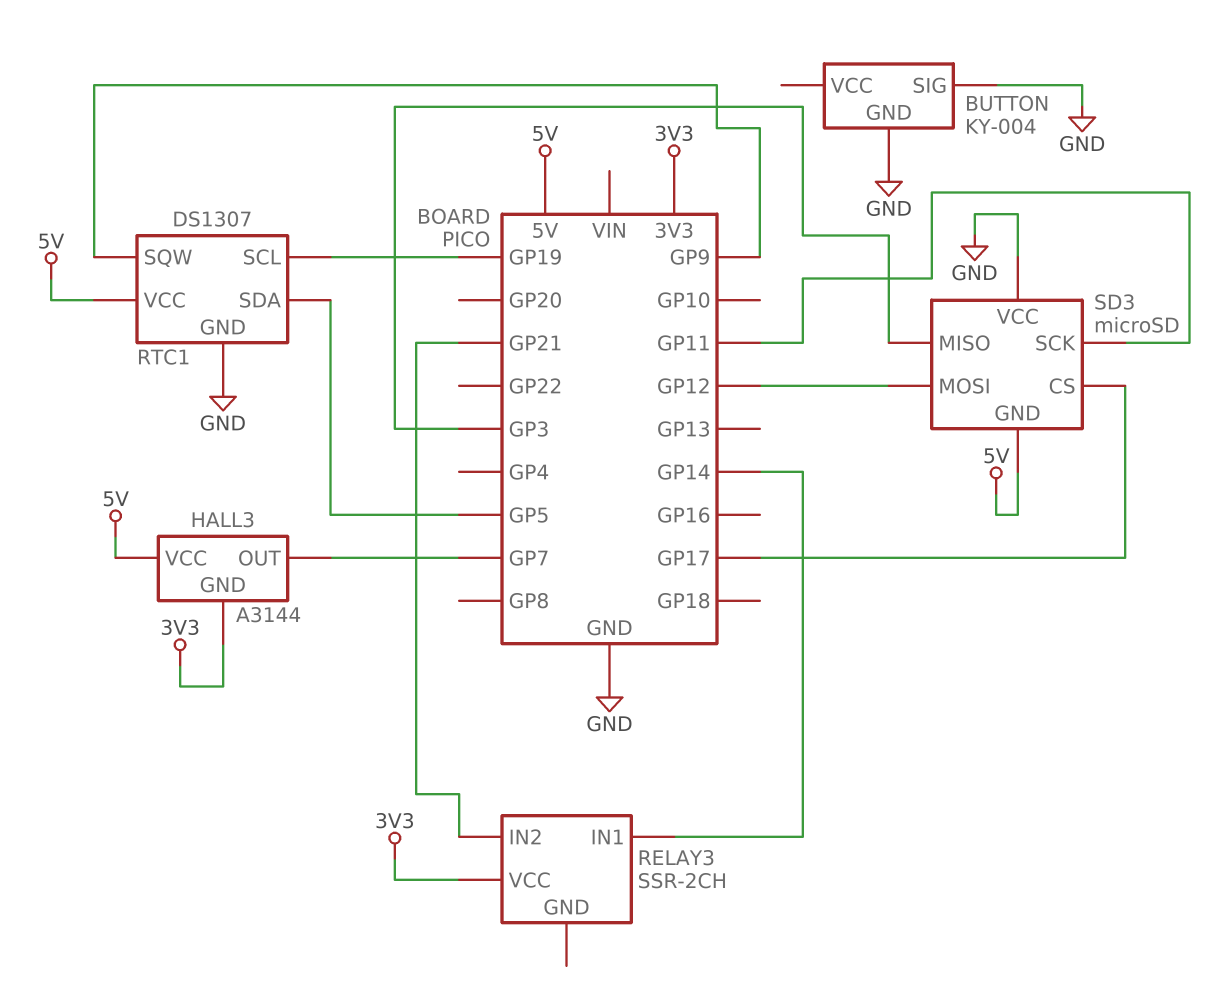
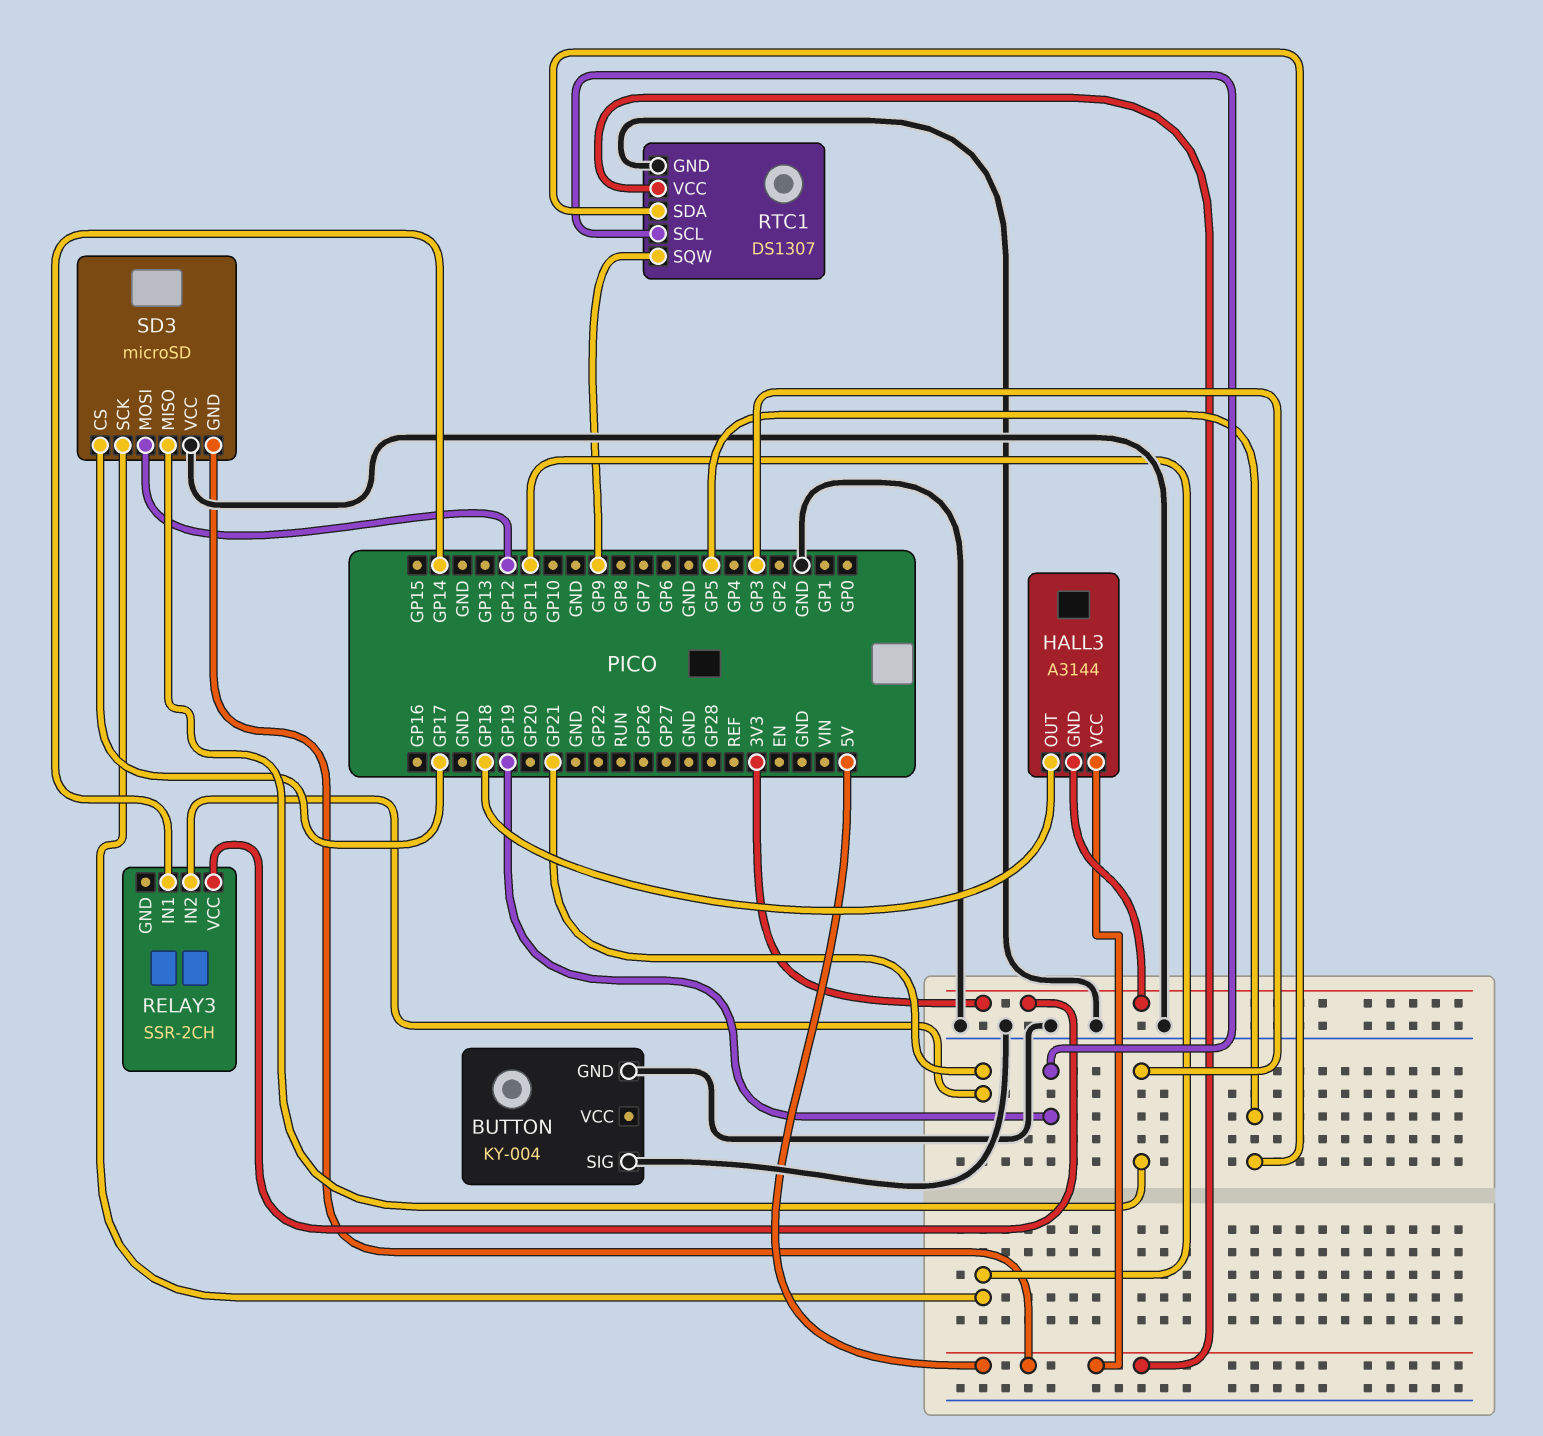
HALL3 pin OUT: GP7 -> GP18

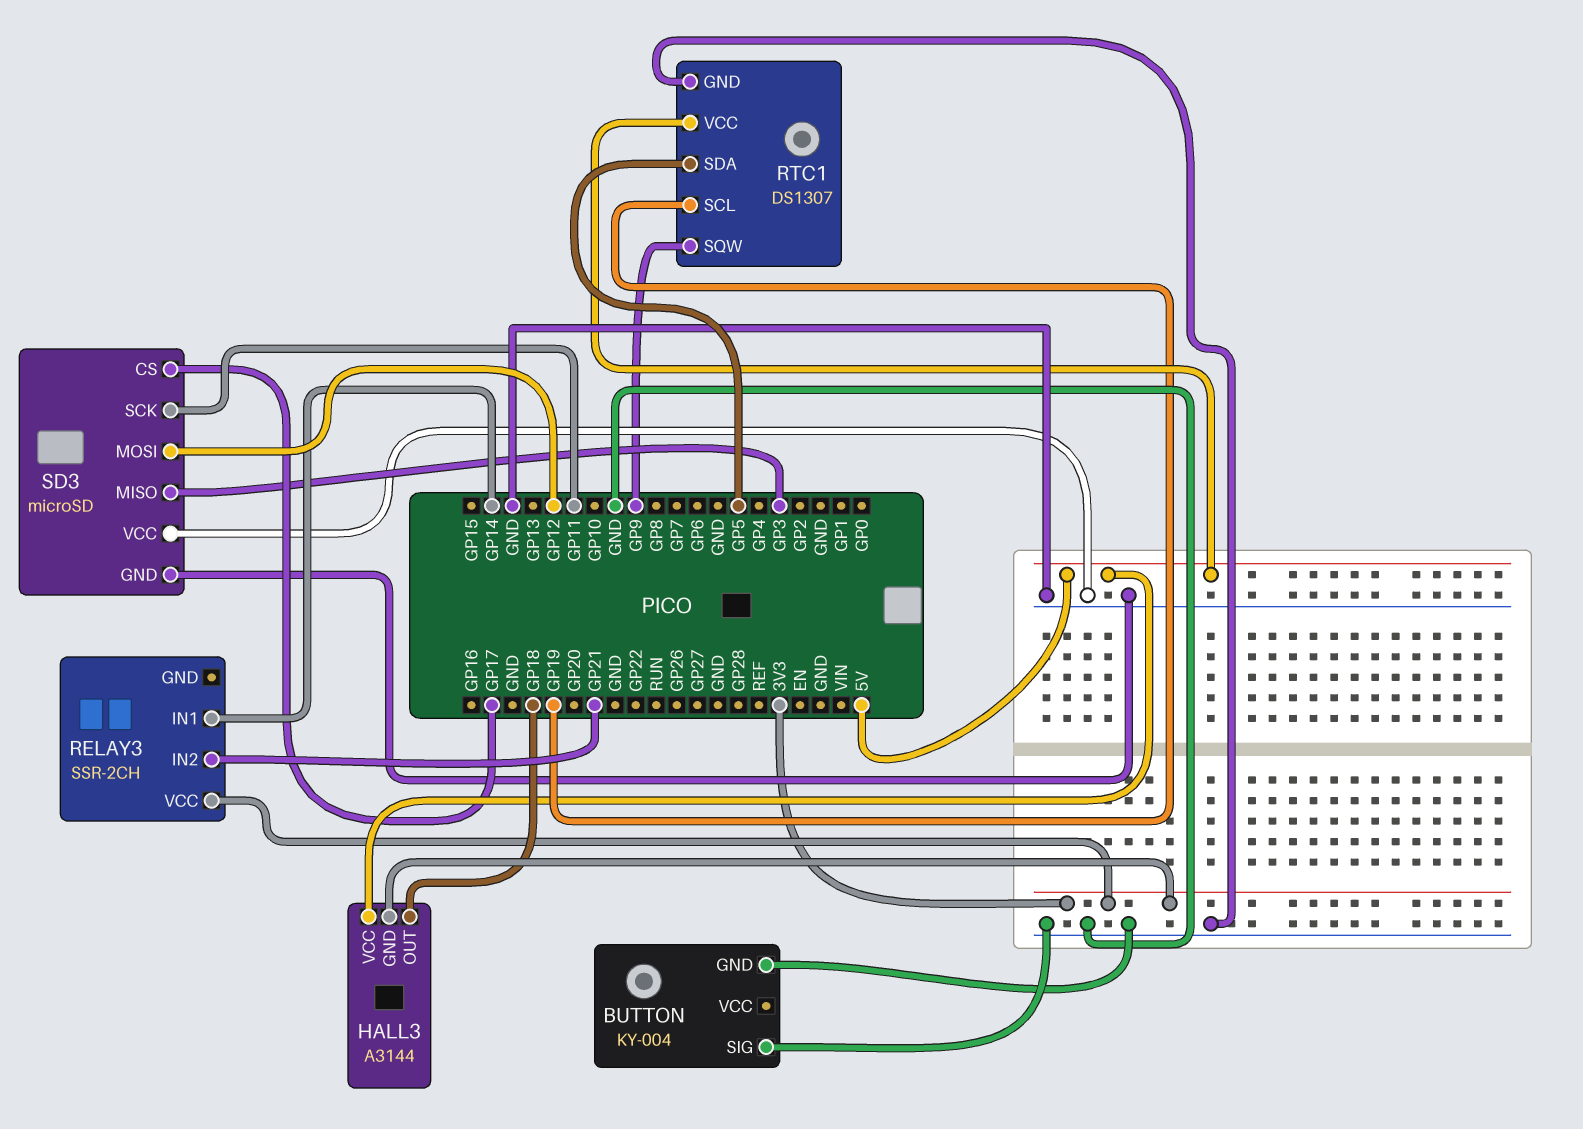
SD3 pin GND: 5V -> GND

